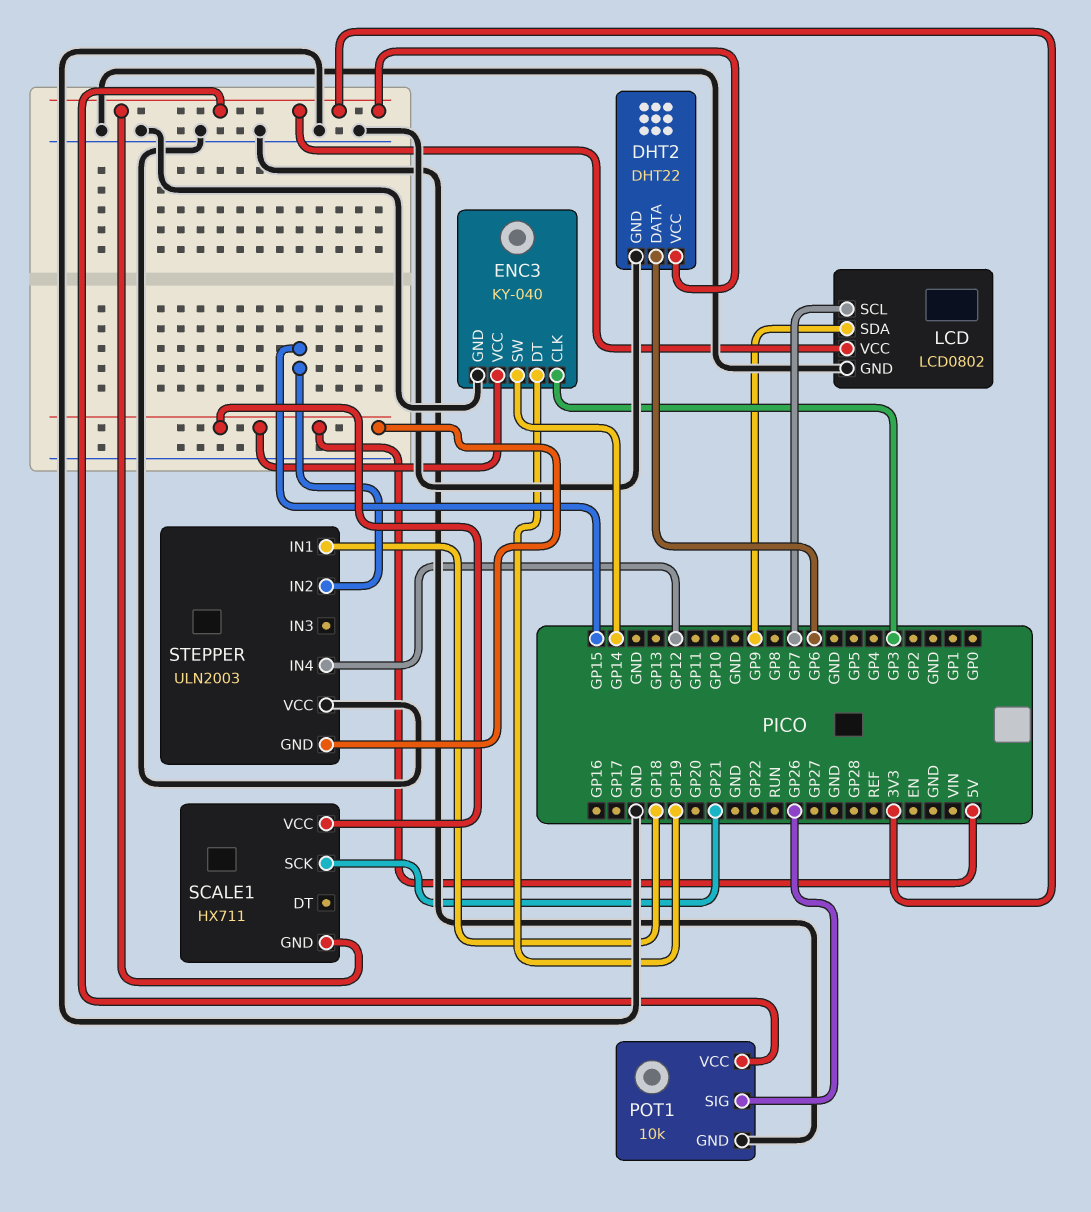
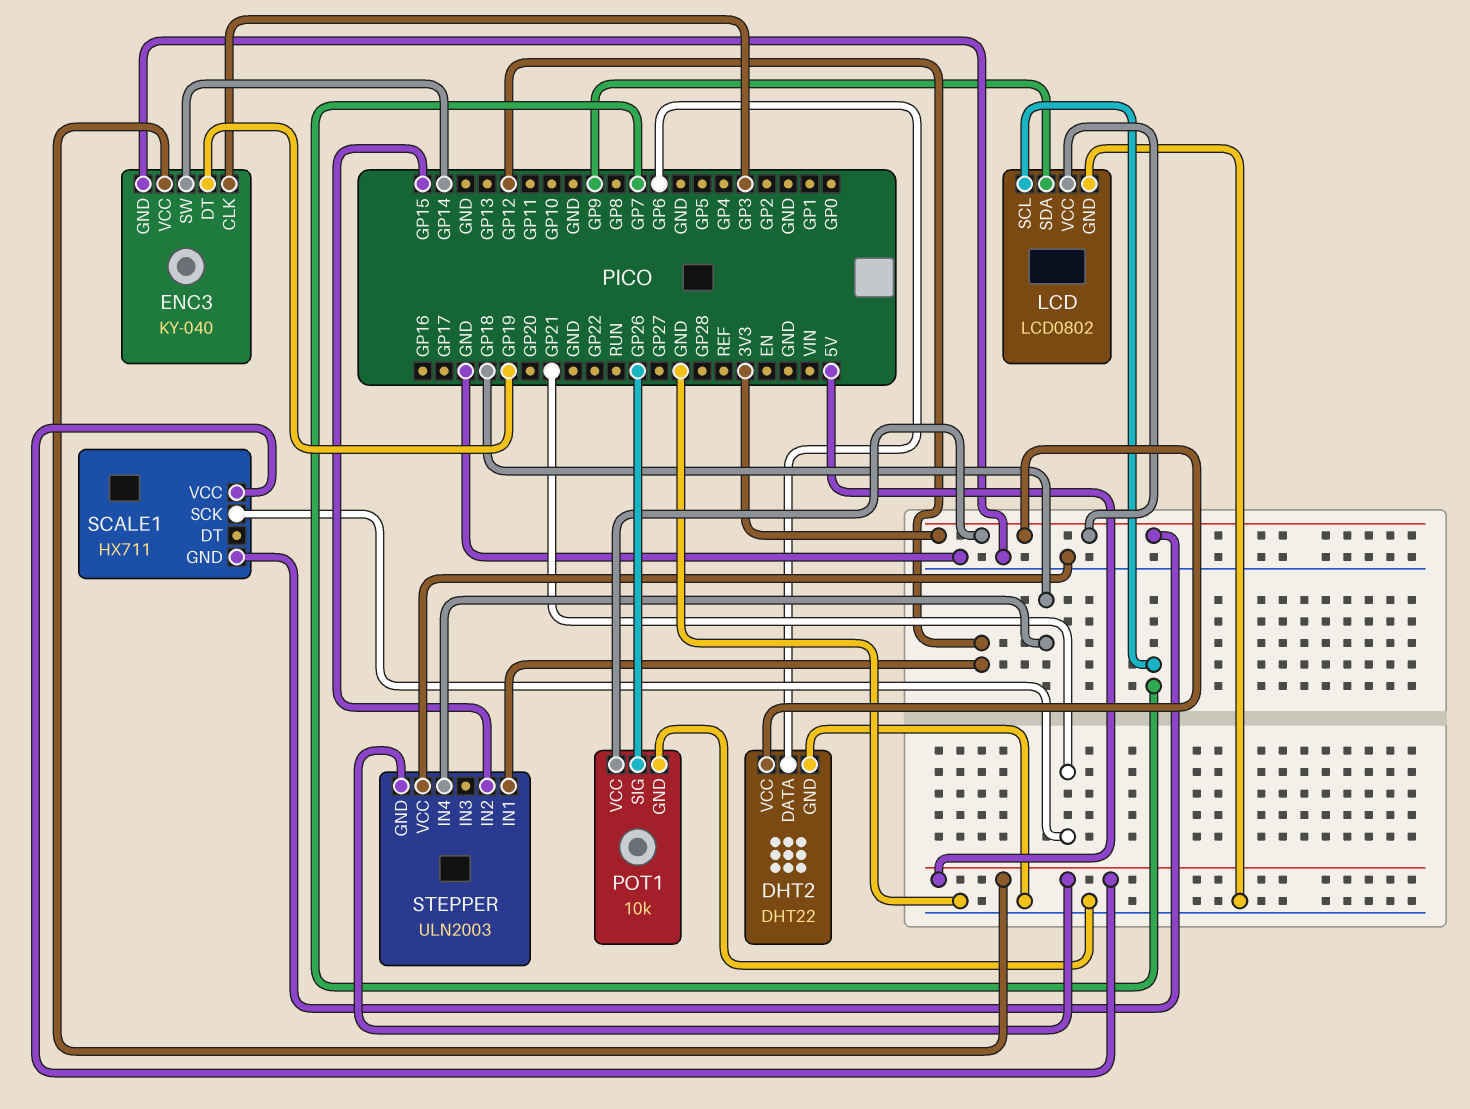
STEPPER pin IN1: GP18 -> GP12
STEPPER pin IN4: GP12 -> GP18

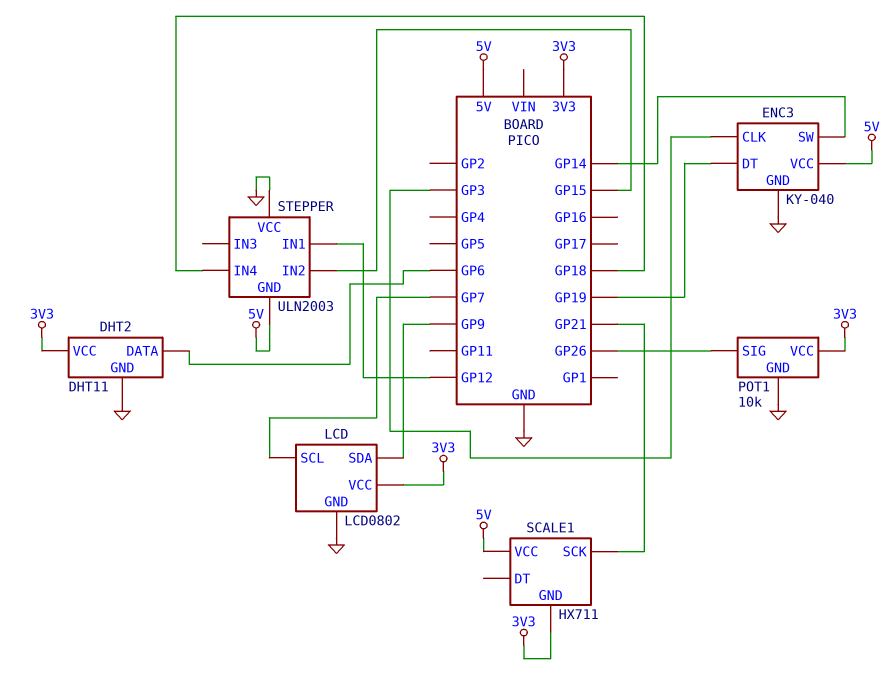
DHT2: DHT22 -> DHT11

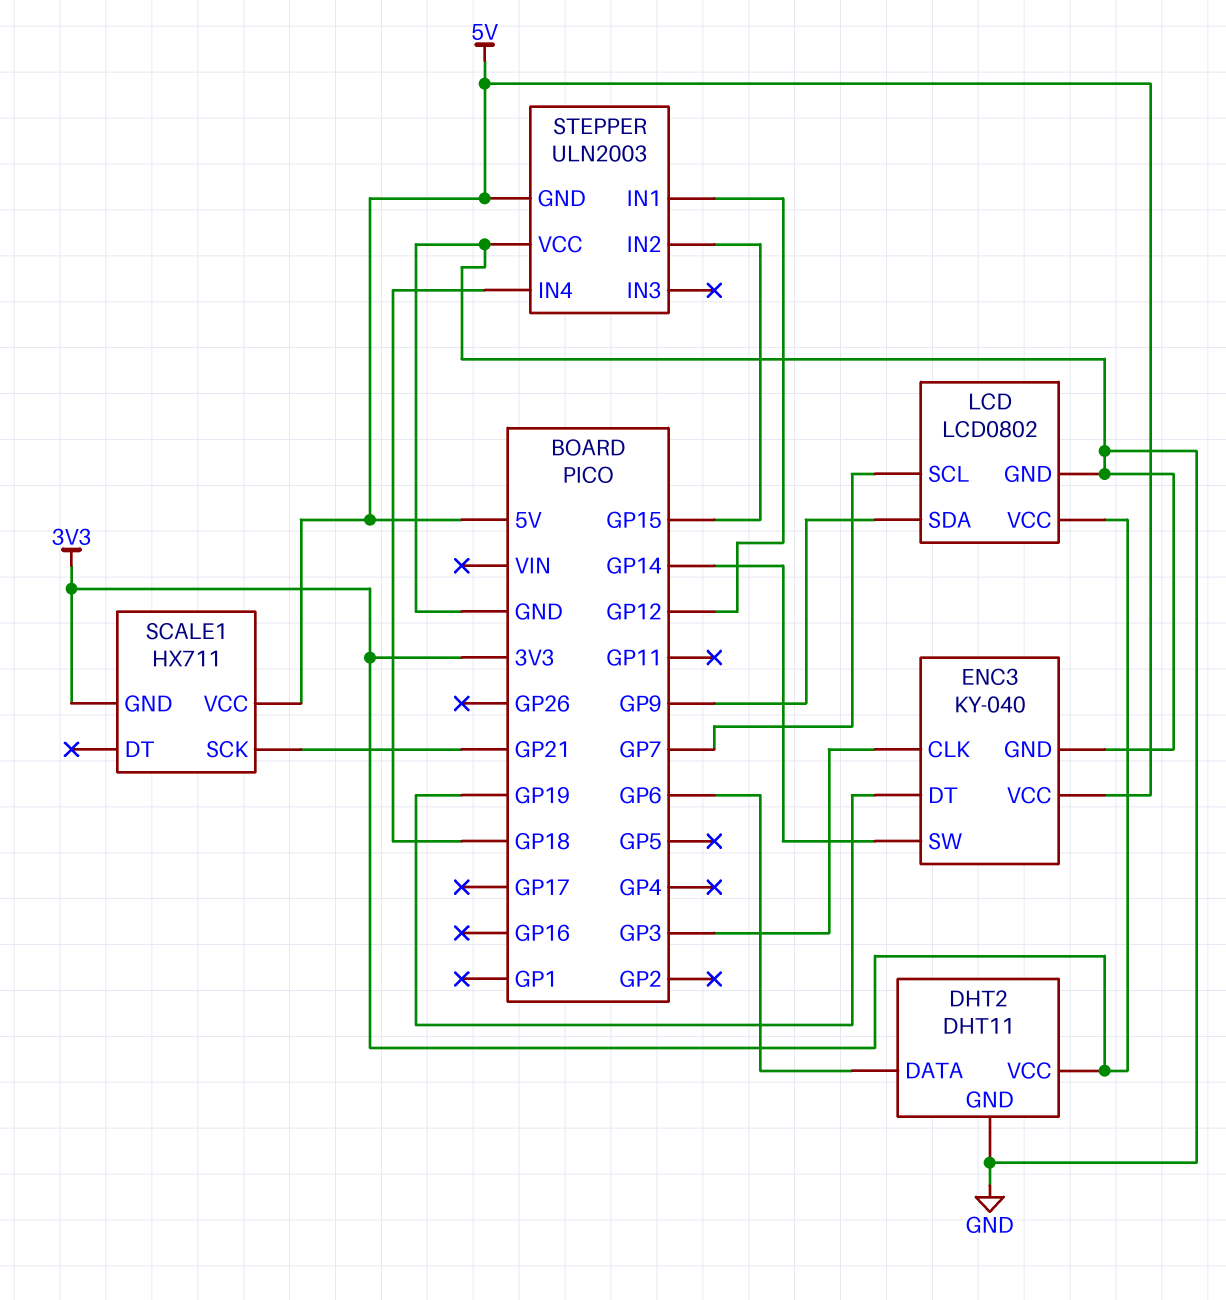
POT1: 10k -> none
POT1 pin GND: GND -> none
POT1 pin SIG: GP26 -> none
POT1 pin VCC: 3V3 -> none

